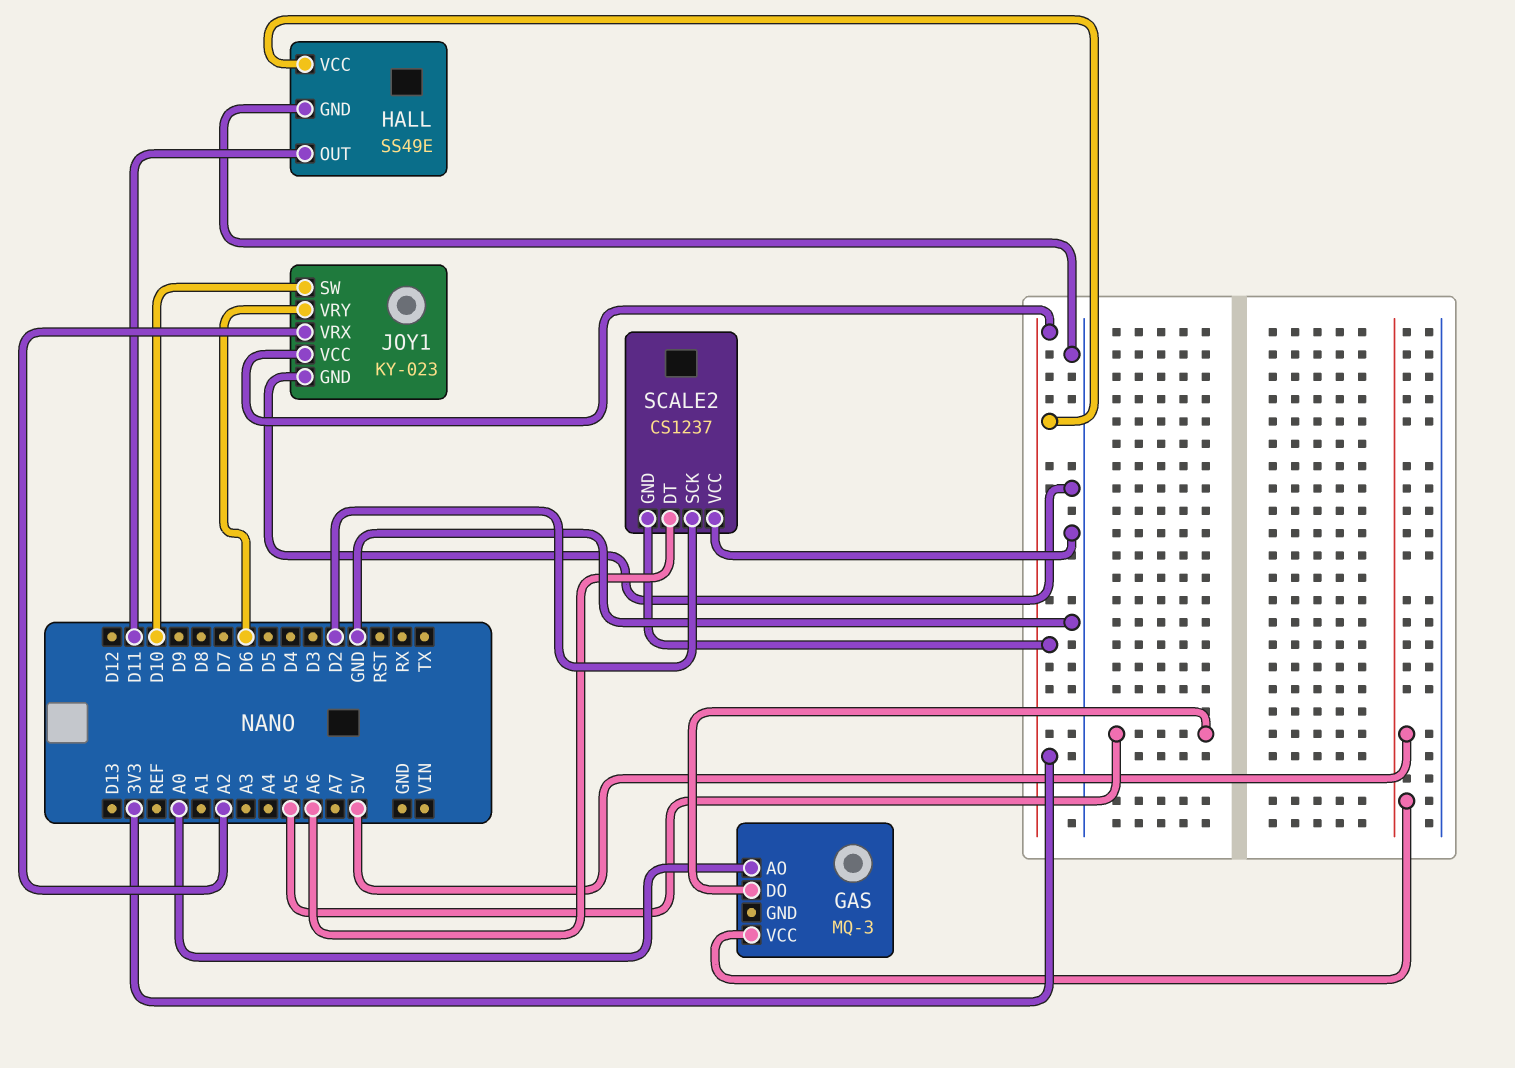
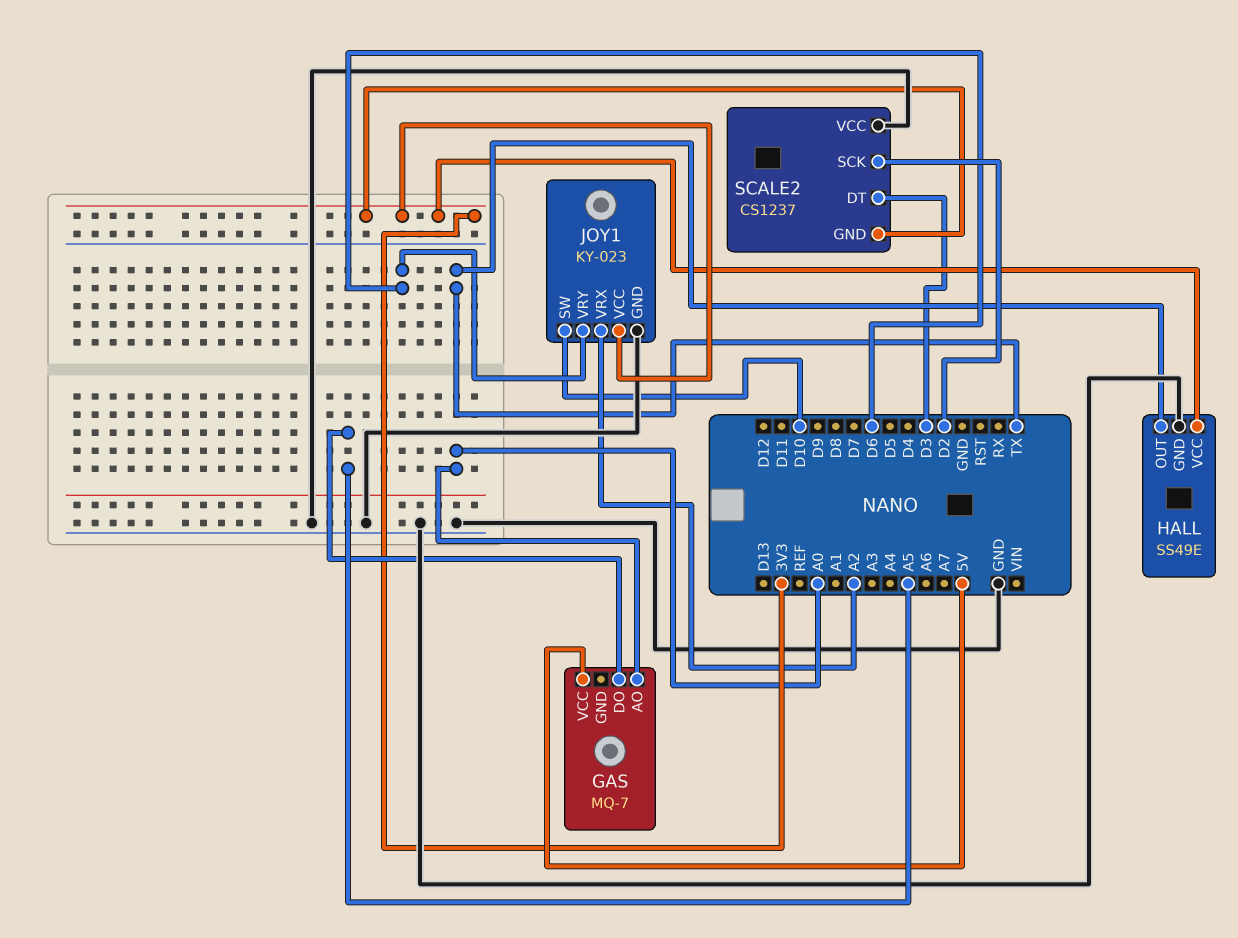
GAS: MQ-3 -> MQ-7
HALL pin OUT: D11 -> TX
SCALE2 pin DT: A6 -> D3

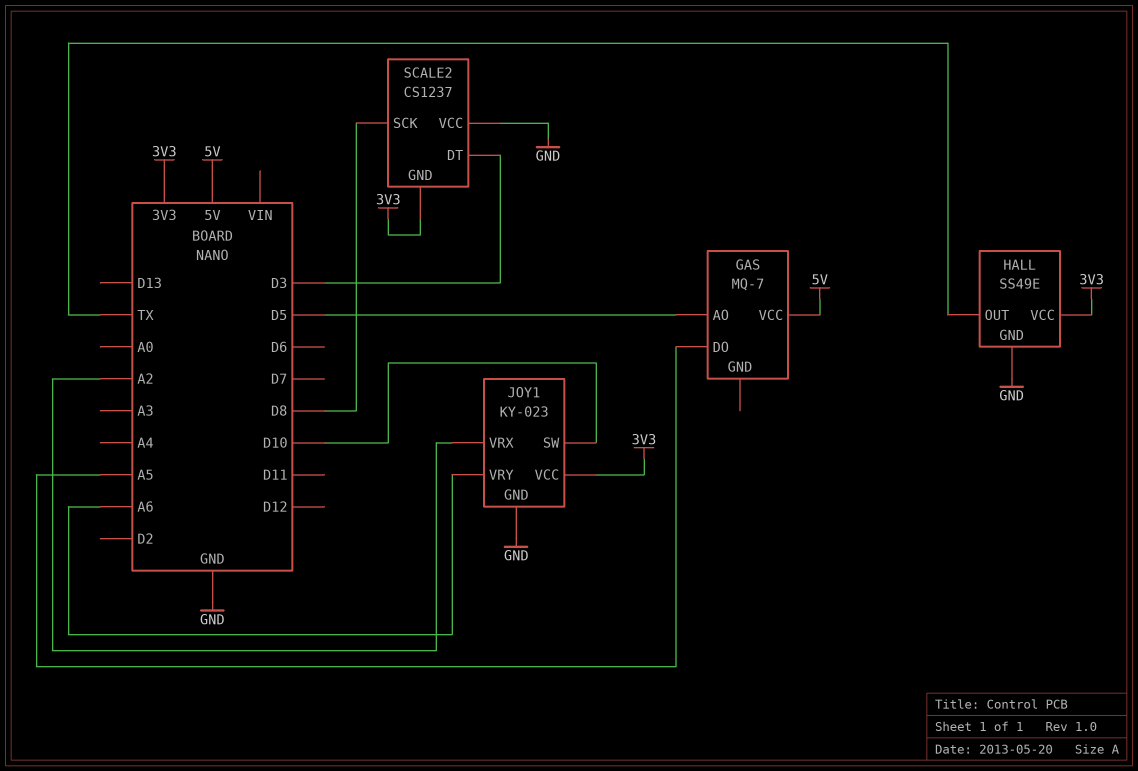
GAS pin AO: A0 -> D5
JOY1 pin VRY: D6 -> A6
SCALE2 pin SCK: D2 -> D8

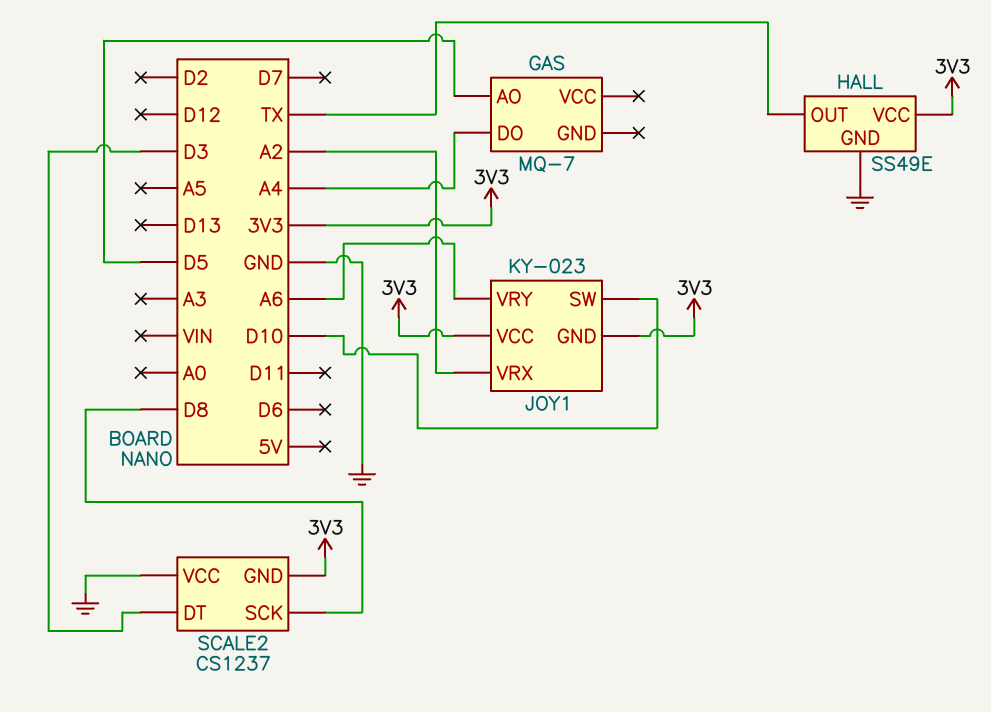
GAS pin DO: A5 -> A4
GAS pin VCC: 5V -> none
JOY1 pin GND: GND -> 3V3

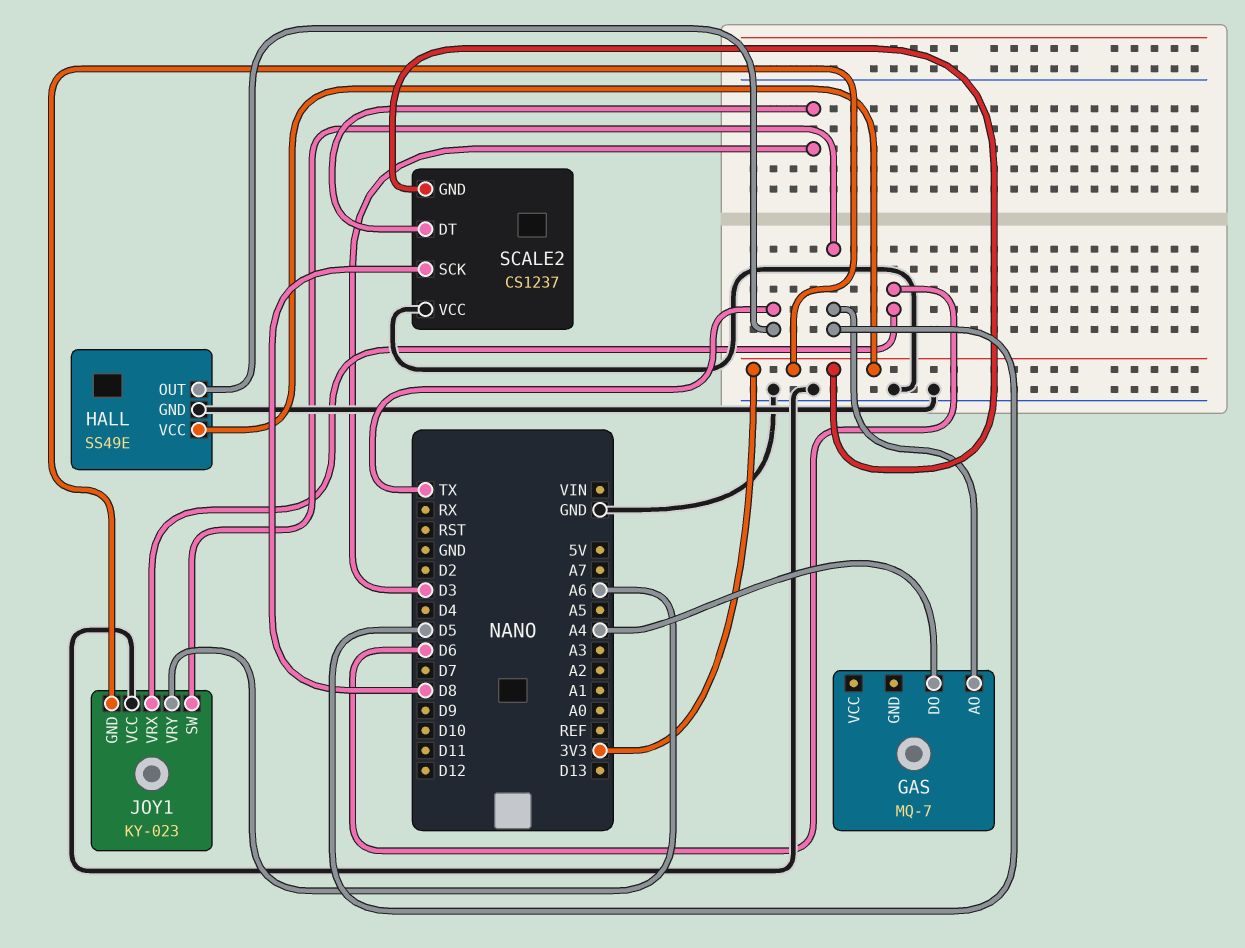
JOY1 pin SW: D10 -> D5
JOY1 pin VCC: 3V3 -> GND
JOY1 pin VRX: A2 -> D6

